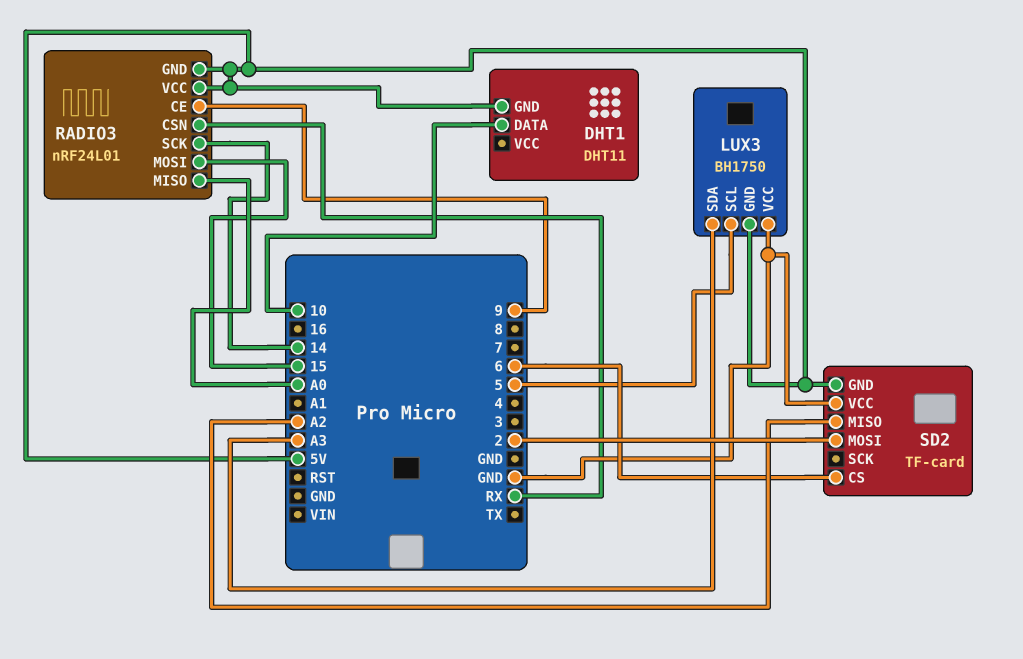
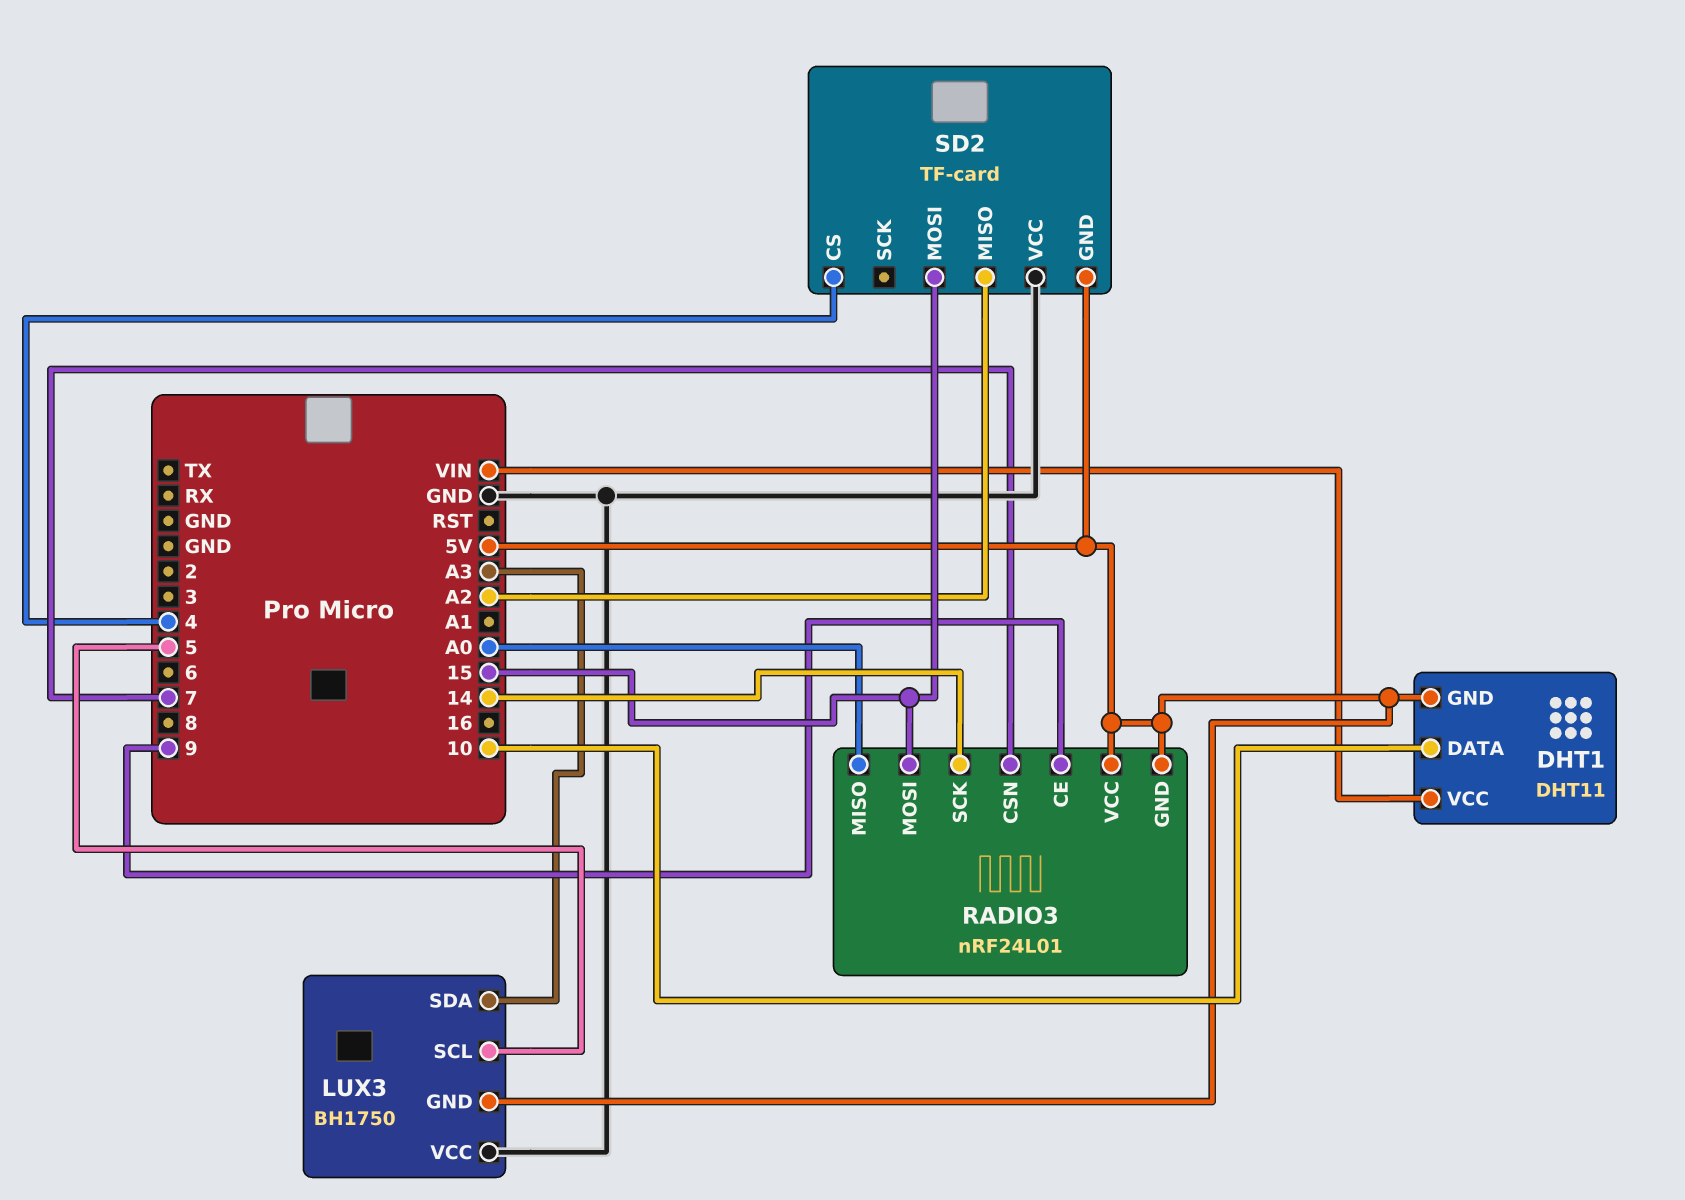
DHT1 pin VCC: none -> VIN
RADIO3 pin CSN: RX -> 7
SD2 pin CS: 6 -> 4
SD2 pin MOSI: 2 -> 15

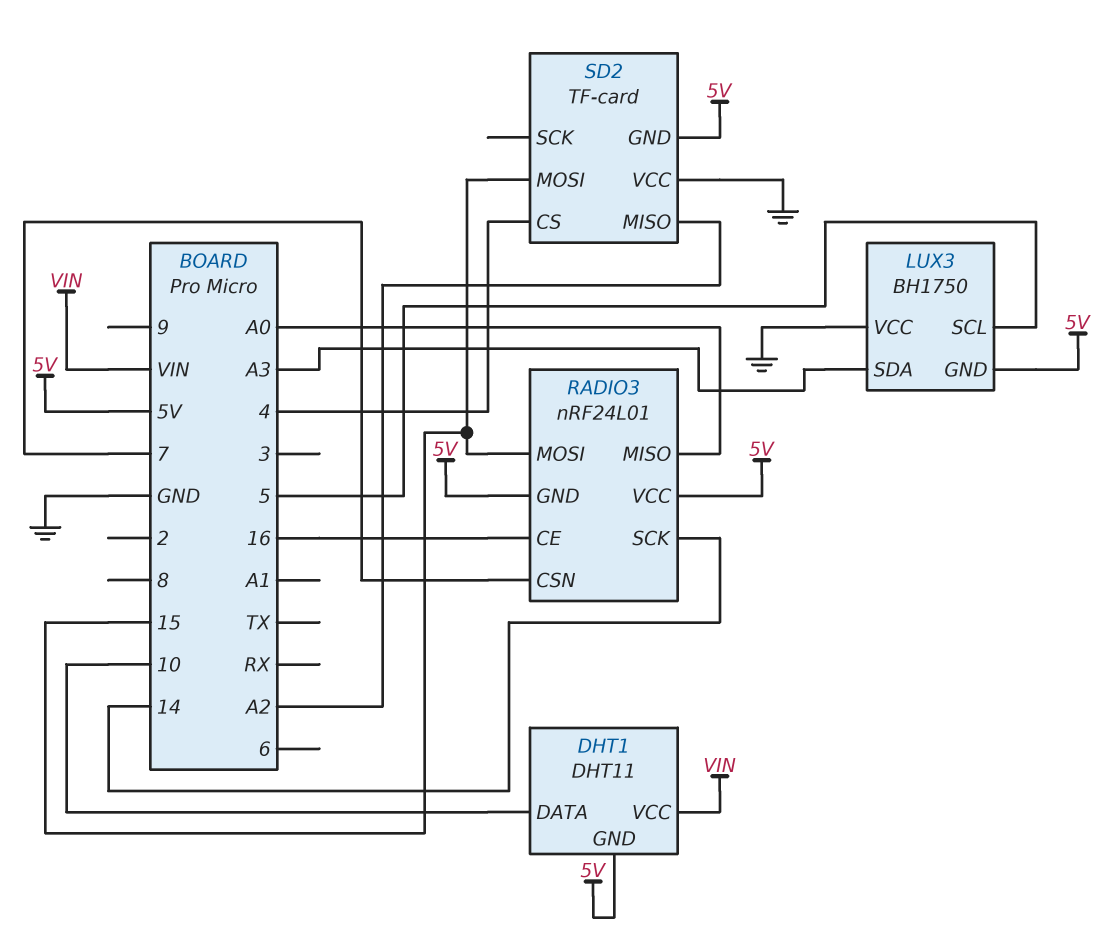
RADIO3 pin CE: 9 -> 16

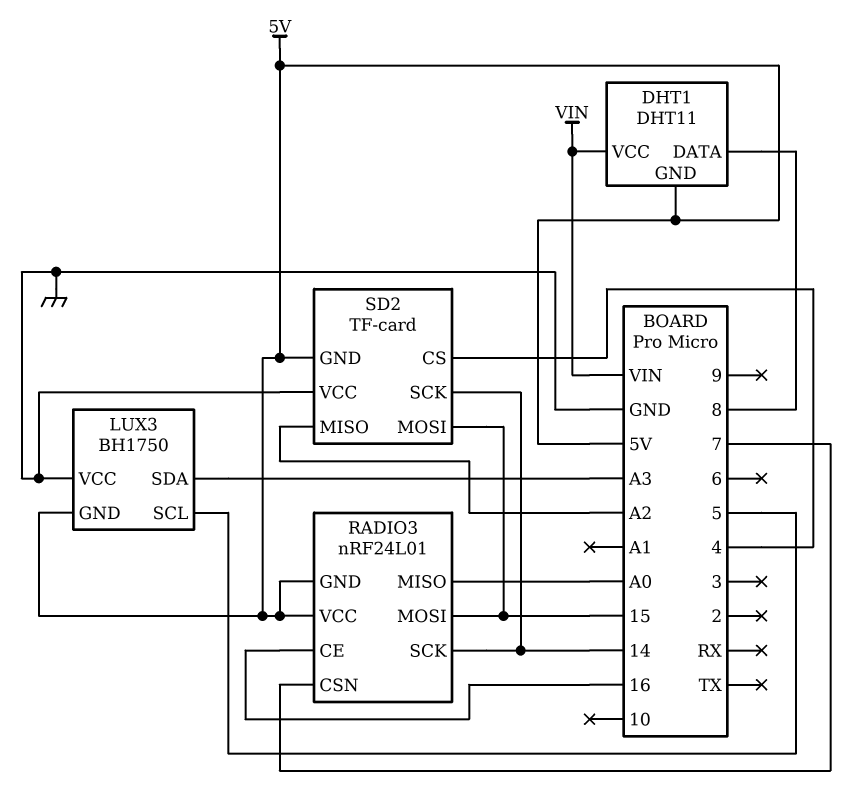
DHT1 pin DATA: 10 -> 8
SD2 pin SCK: none -> 14

